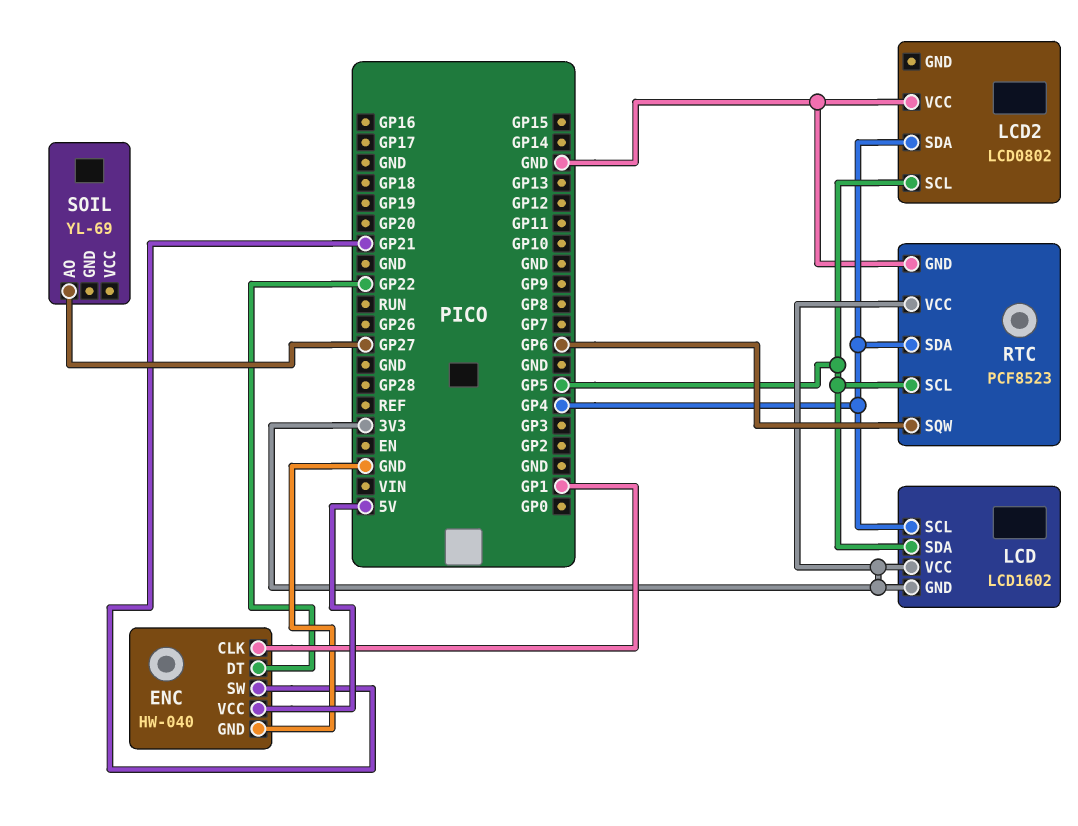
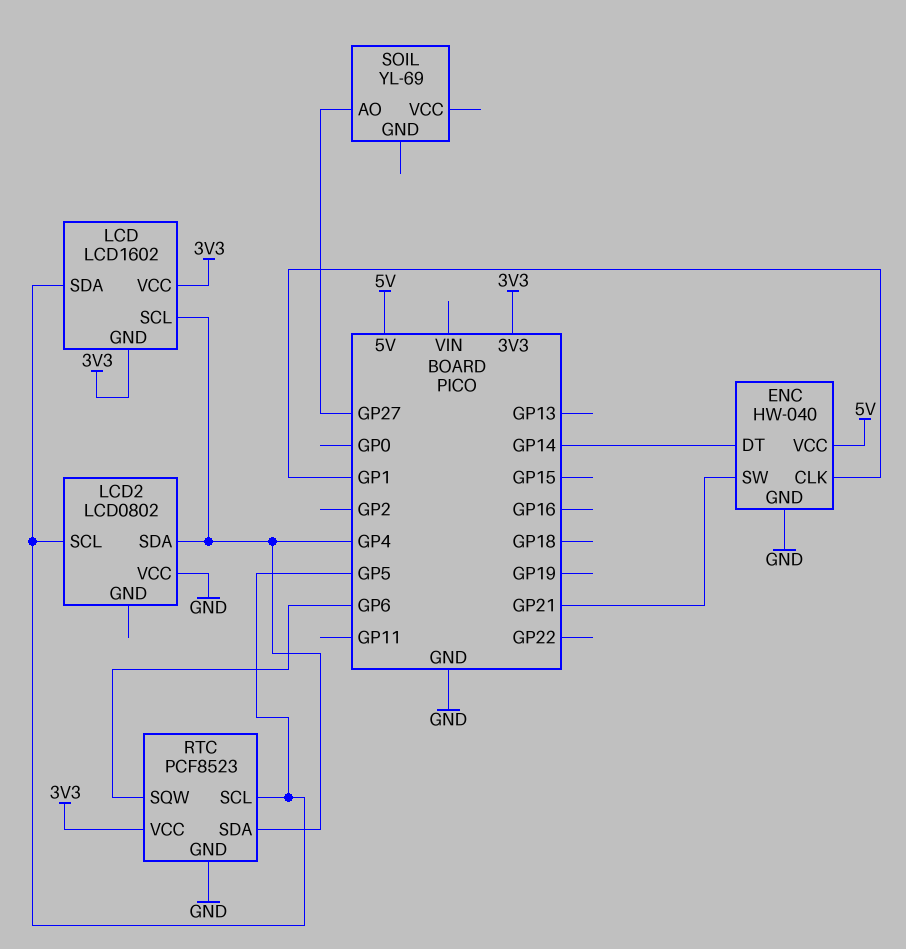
ENC pin DT: GP22 -> GP14

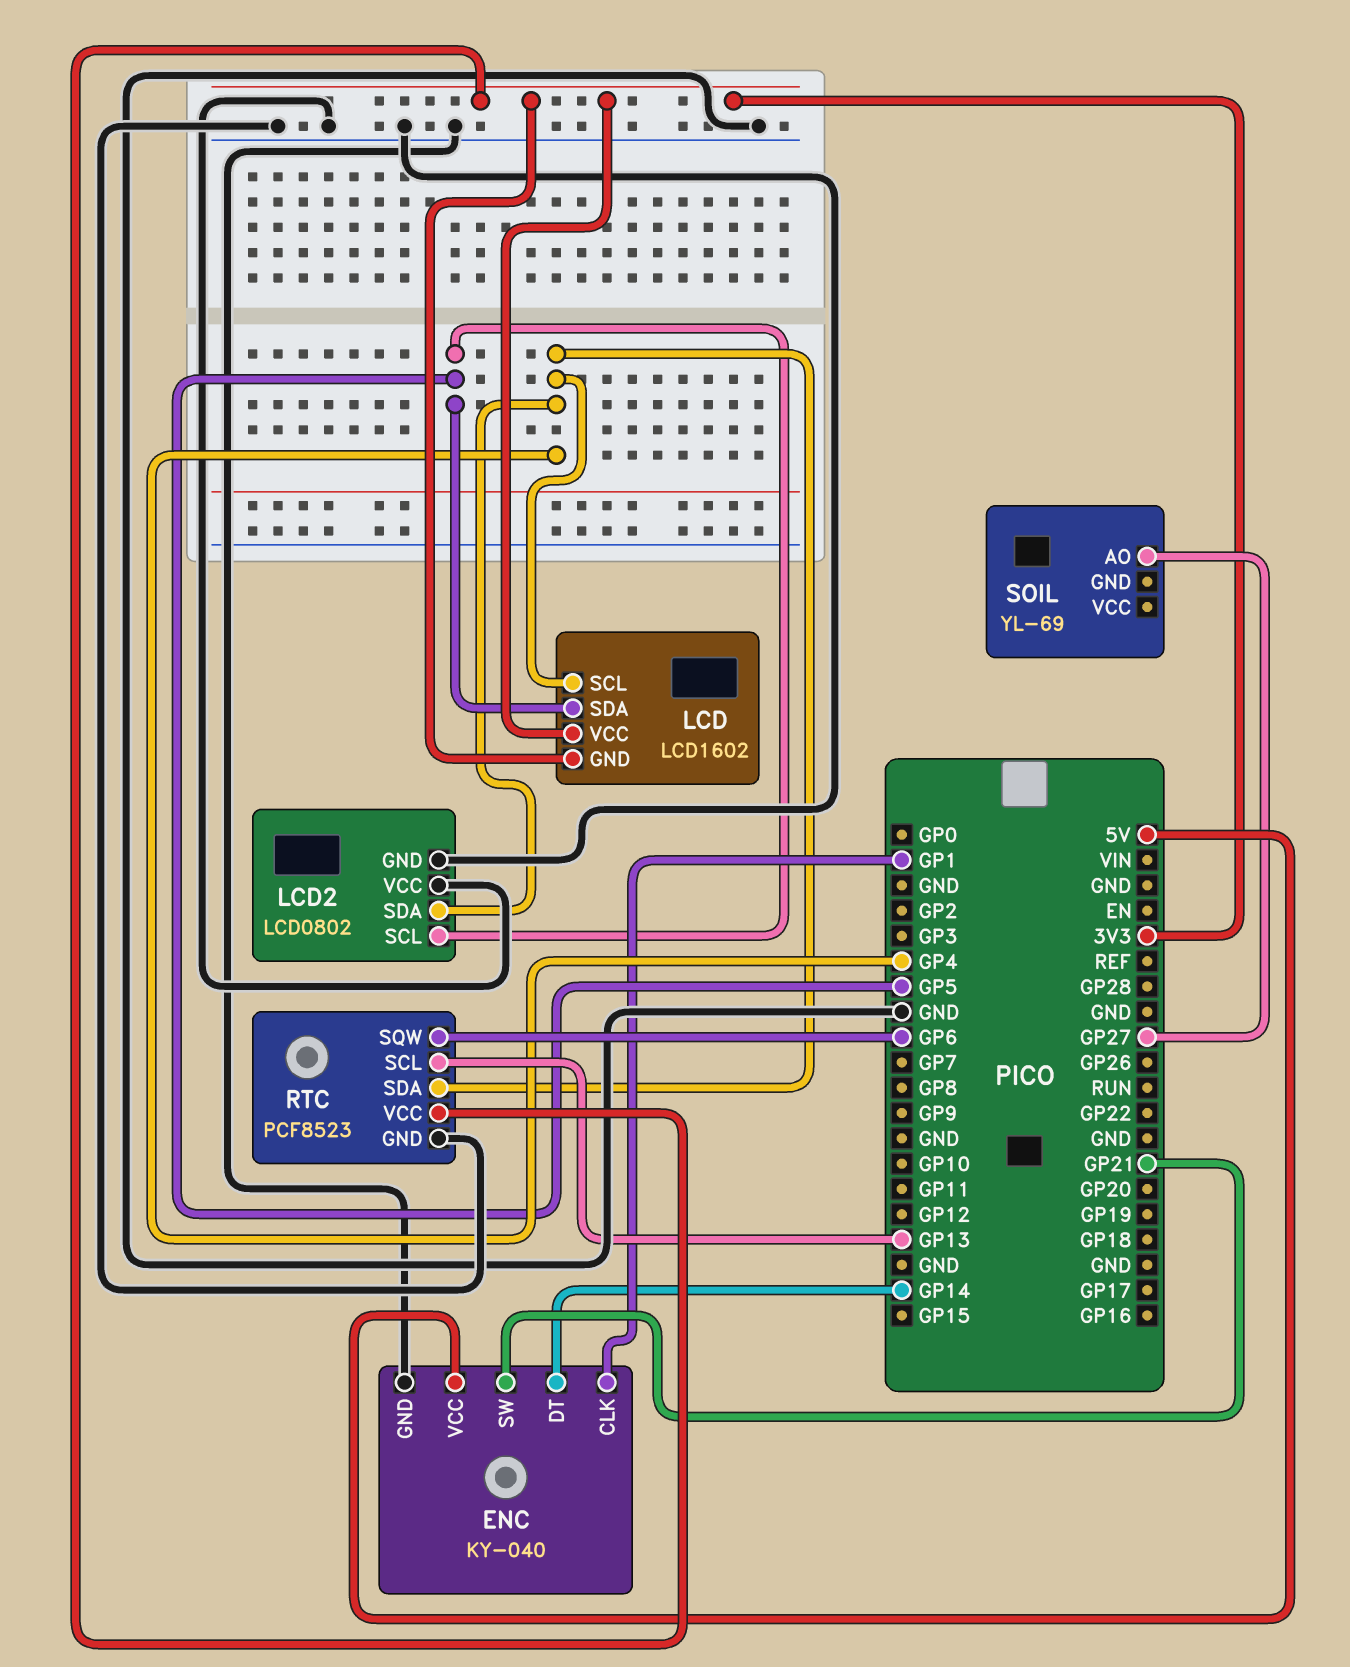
ENC: HW-040 -> KY-040
LCD2 pin GND: none -> GND
RTC pin SCL: GP5 -> GP13

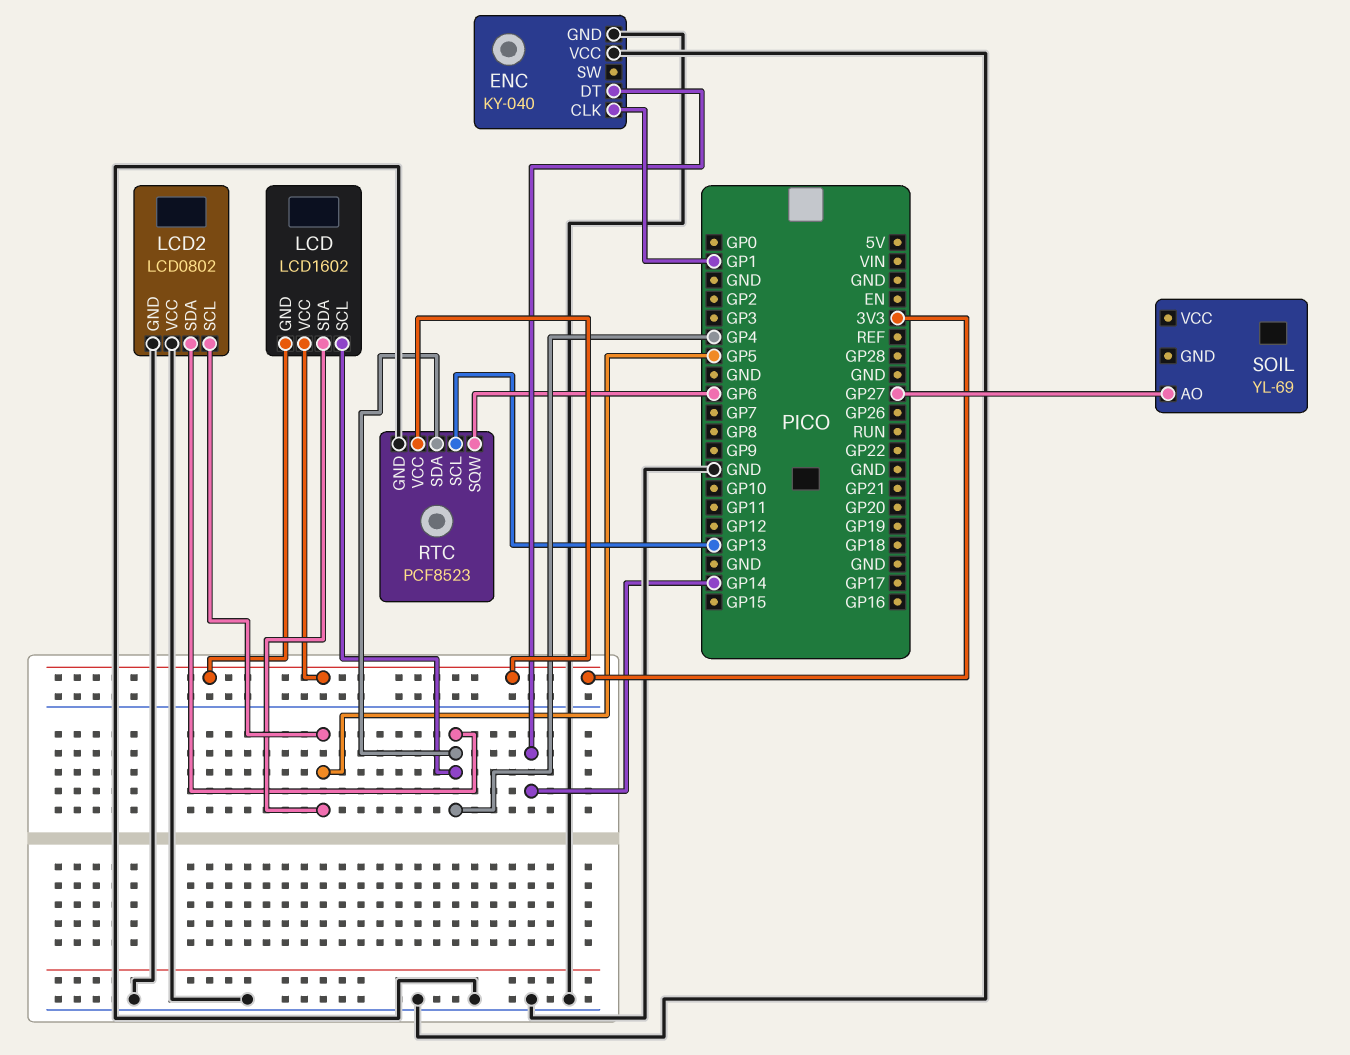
ENC pin SW: GP21 -> none
ENC pin VCC: 5V -> GND

